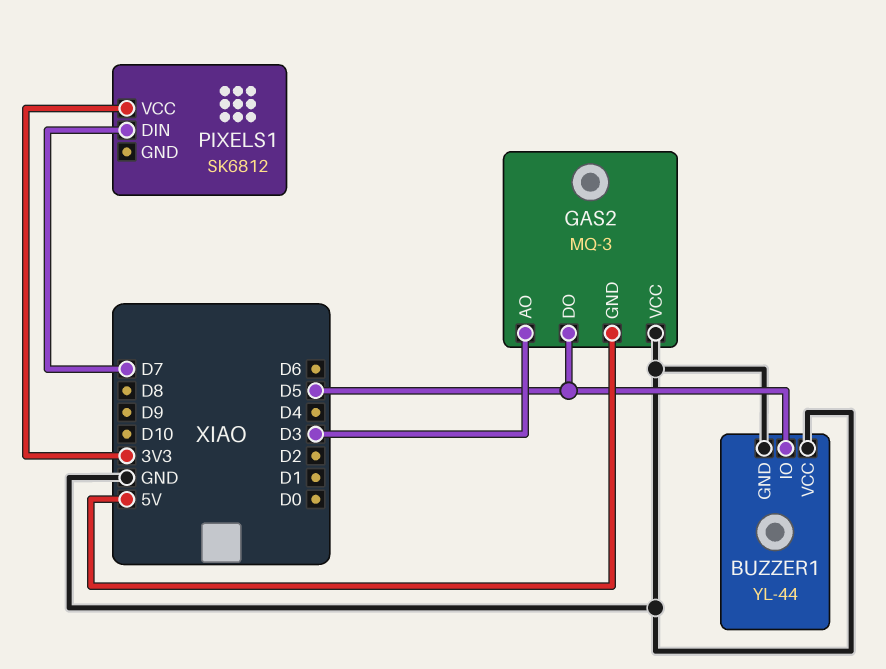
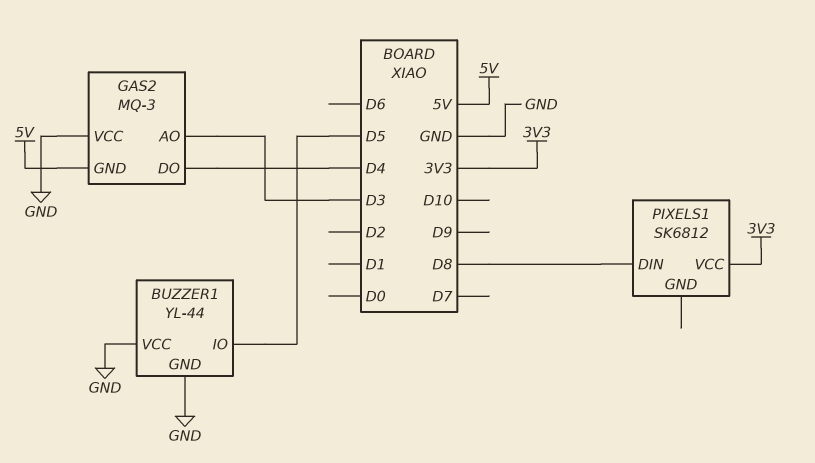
GAS2 pin DO: D5 -> D4
PIXELS1 pin DIN: D7 -> D8

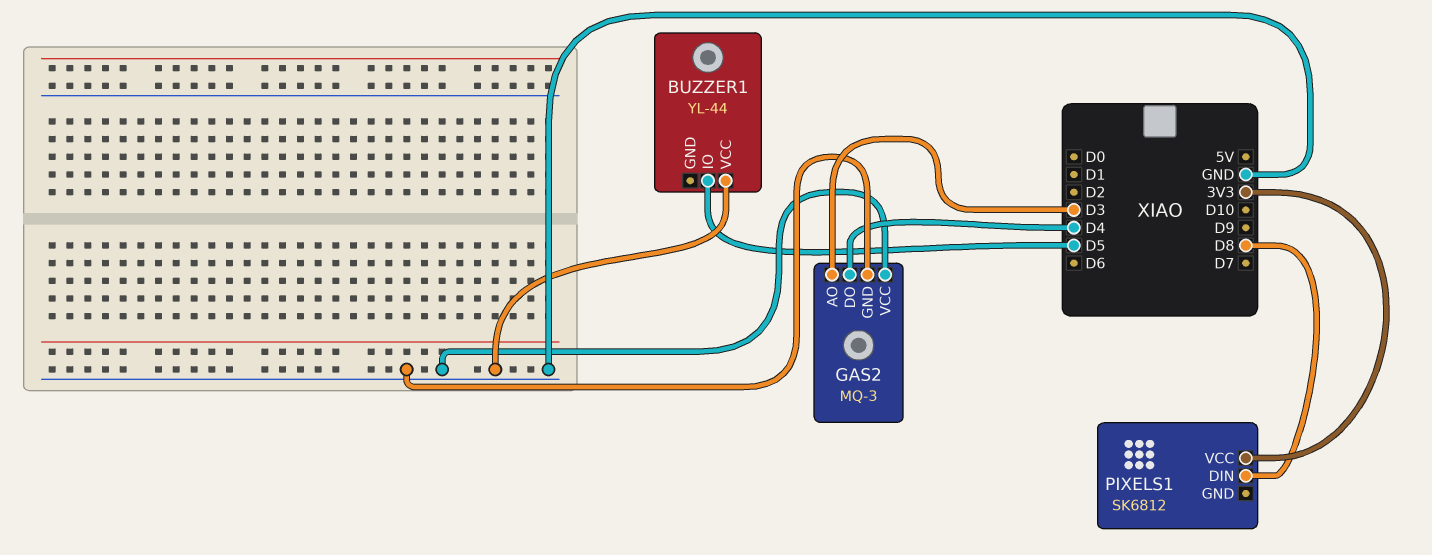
BUZZER1 pin GND: GND -> none
GAS2 pin GND: 5V -> GND

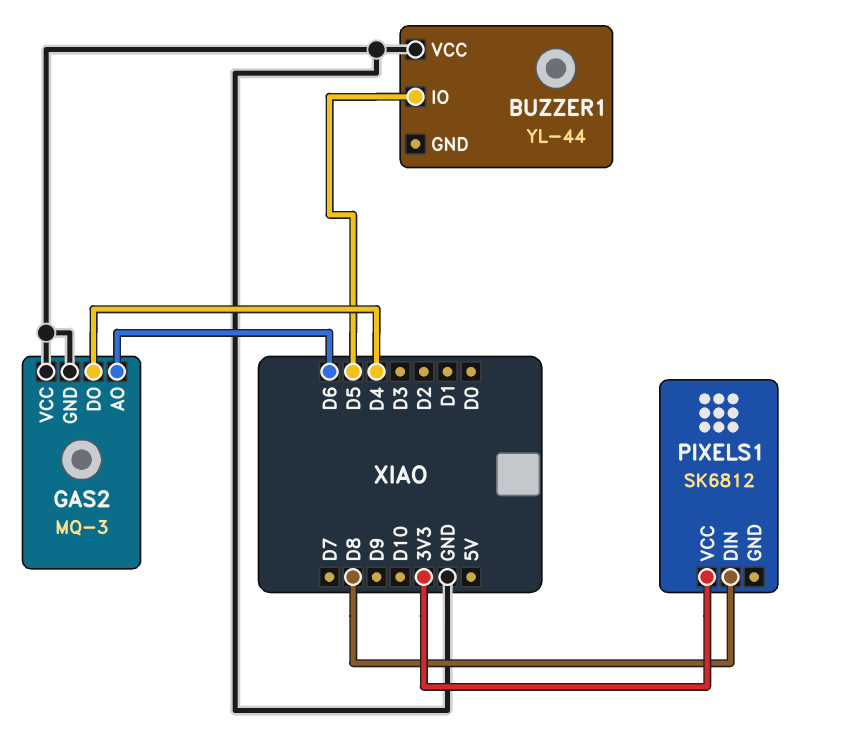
GAS2 pin AO: D3 -> D6

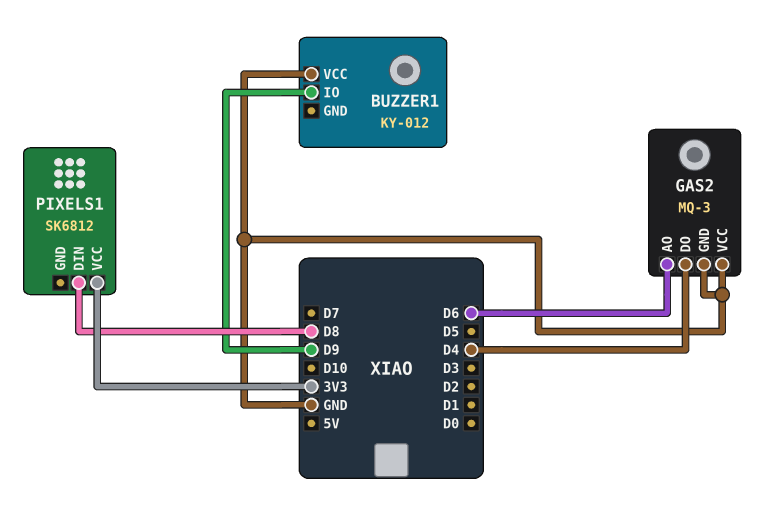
BUZZER1: YL-44 -> KY-012
BUZZER1 pin IO: D5 -> D9

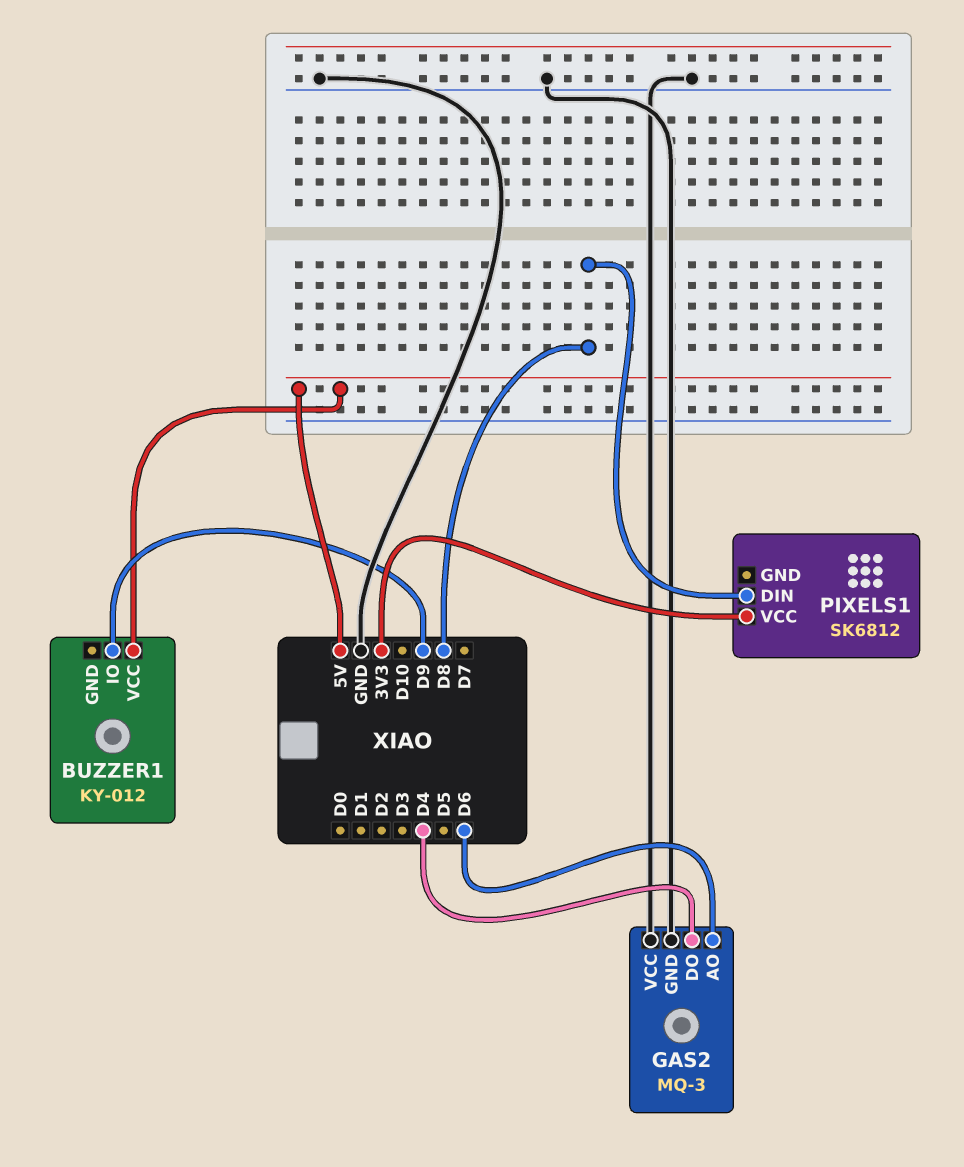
BUZZER1 pin VCC: GND -> 5V

